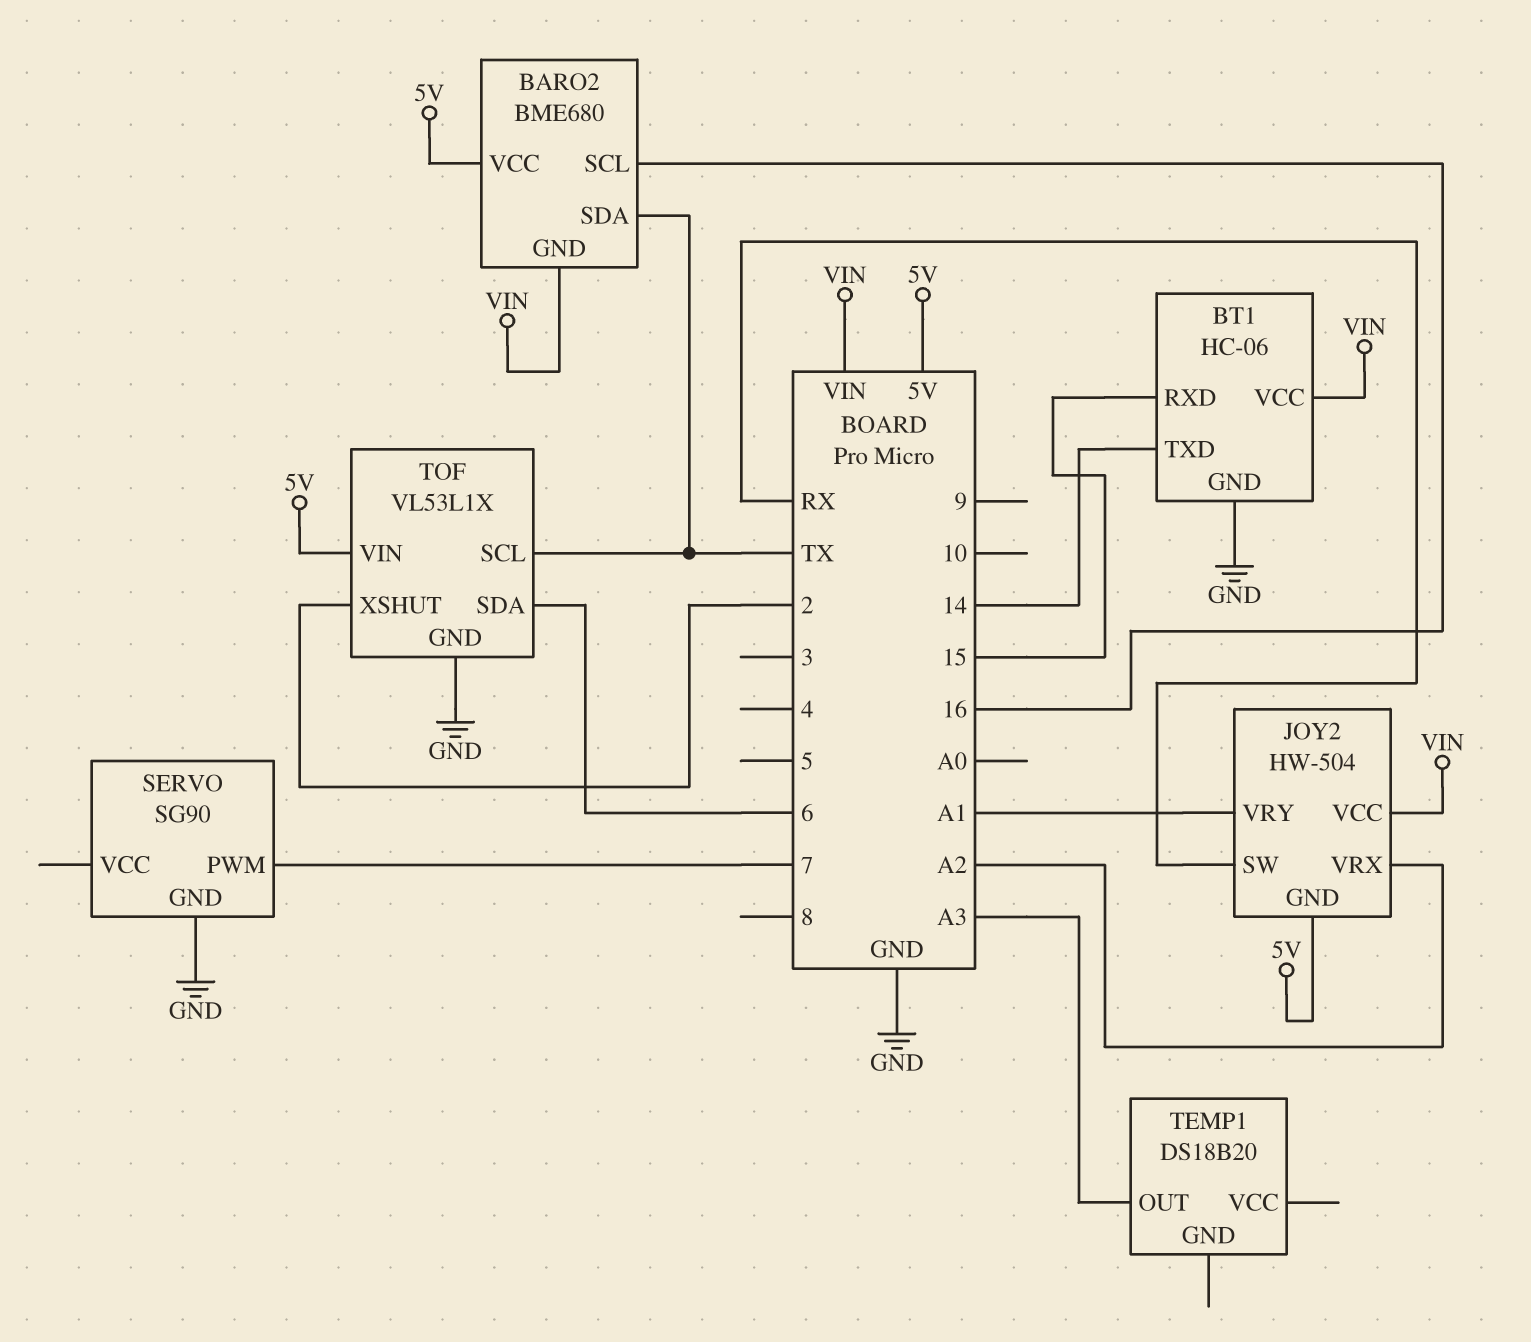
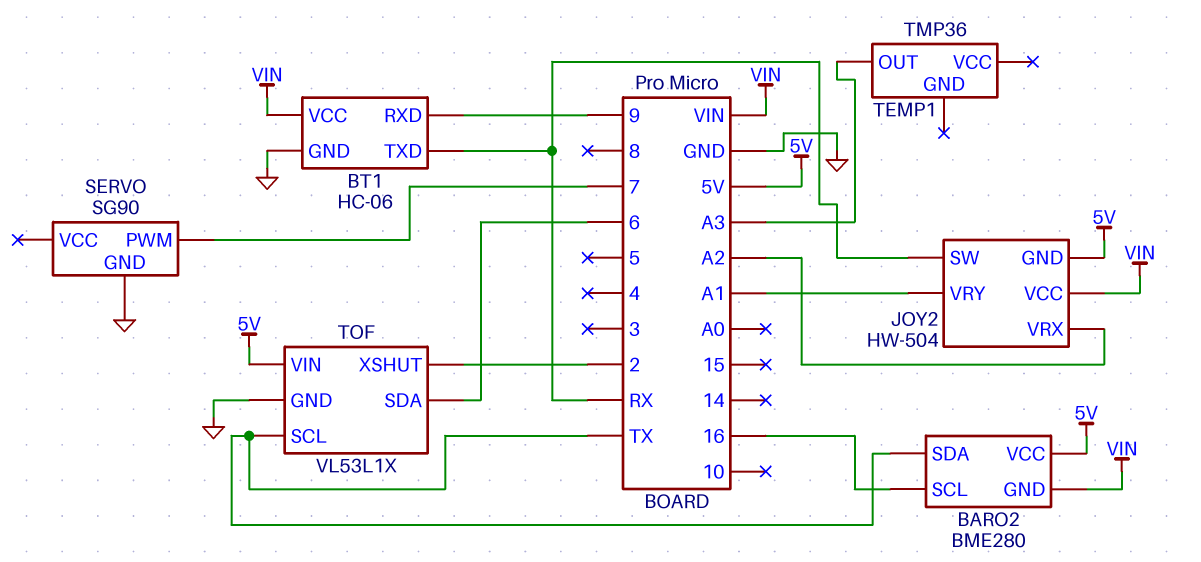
BARO2: BME680 -> BME280
BT1 pin RXD: 15 -> 9
BT1 pin TXD: 14 -> RX
TEMP1: DS18B20 -> TMP36

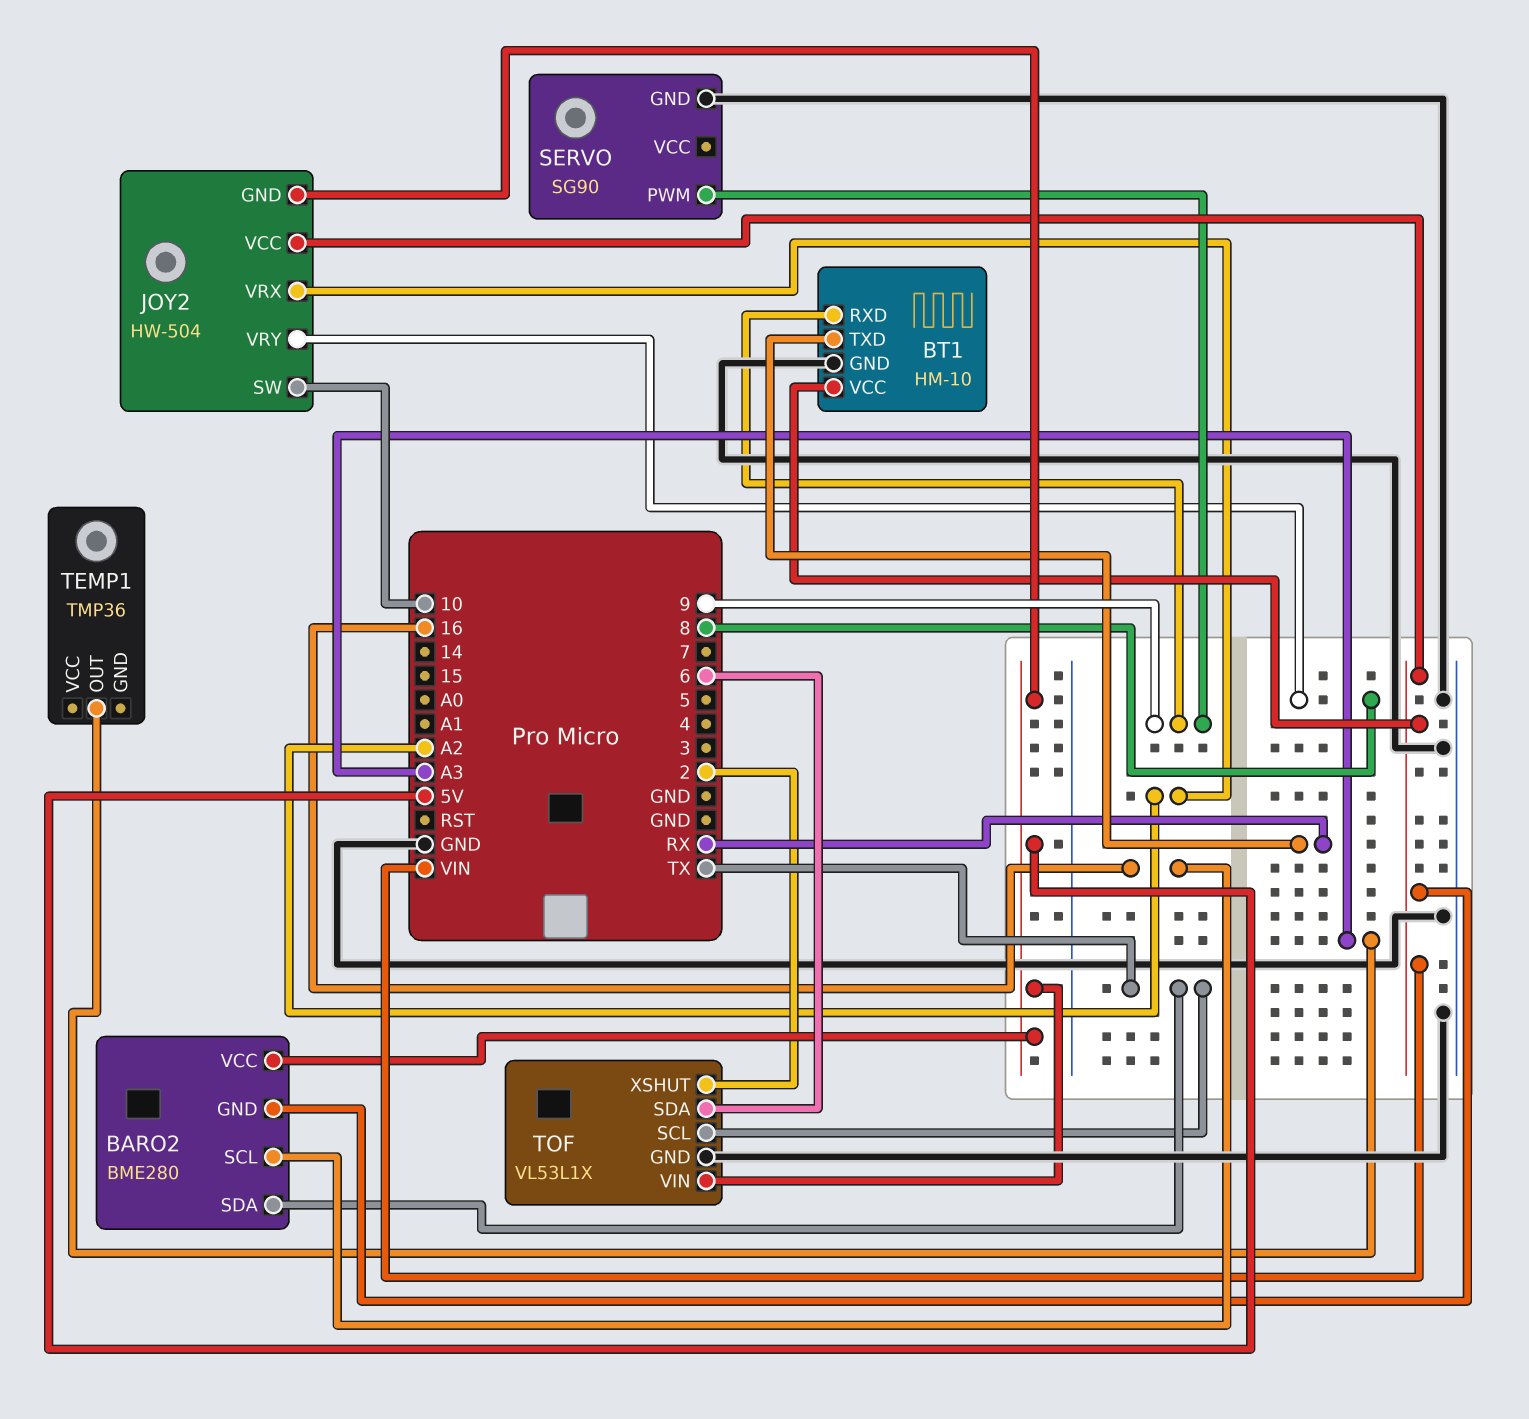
BT1: HC-06 -> HM-10
JOY2 pin SW: RX -> 10
JOY2 pin VRY: A1 -> 8
SERVO pin PWM: 7 -> 9

